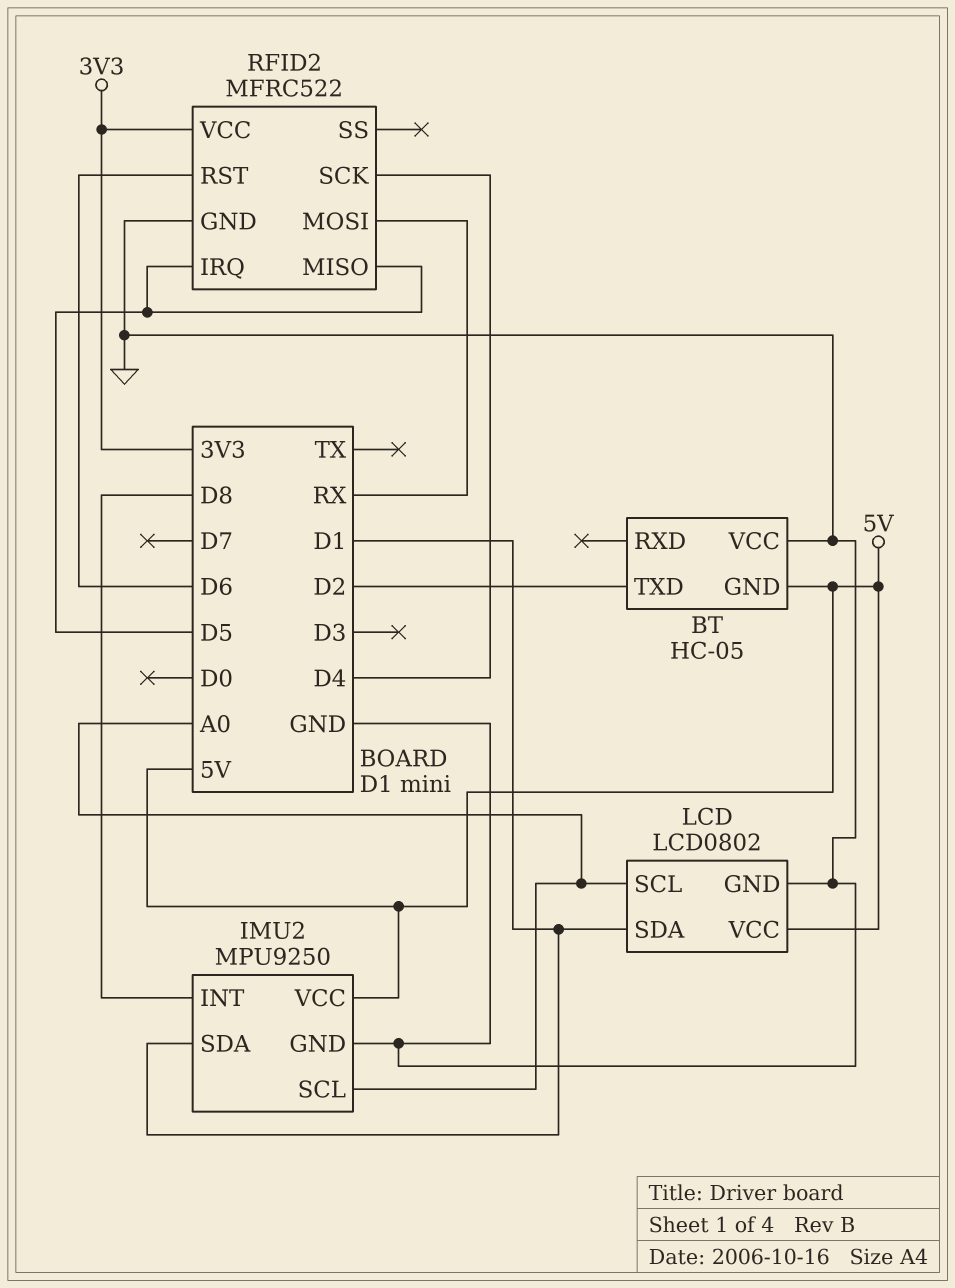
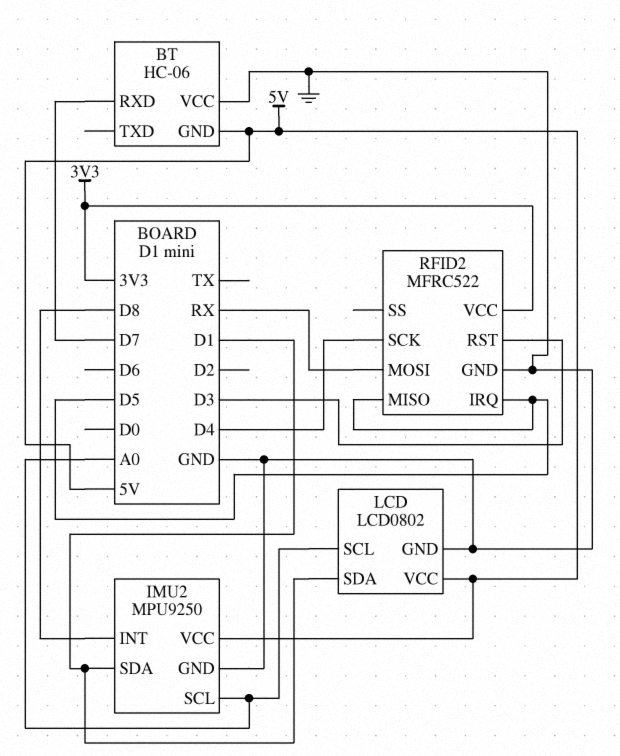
BT: HC-05 -> HC-06
BT pin RXD: none -> D7
BT pin TXD: D2 -> none
RFID2 pin RST: D6 -> D3

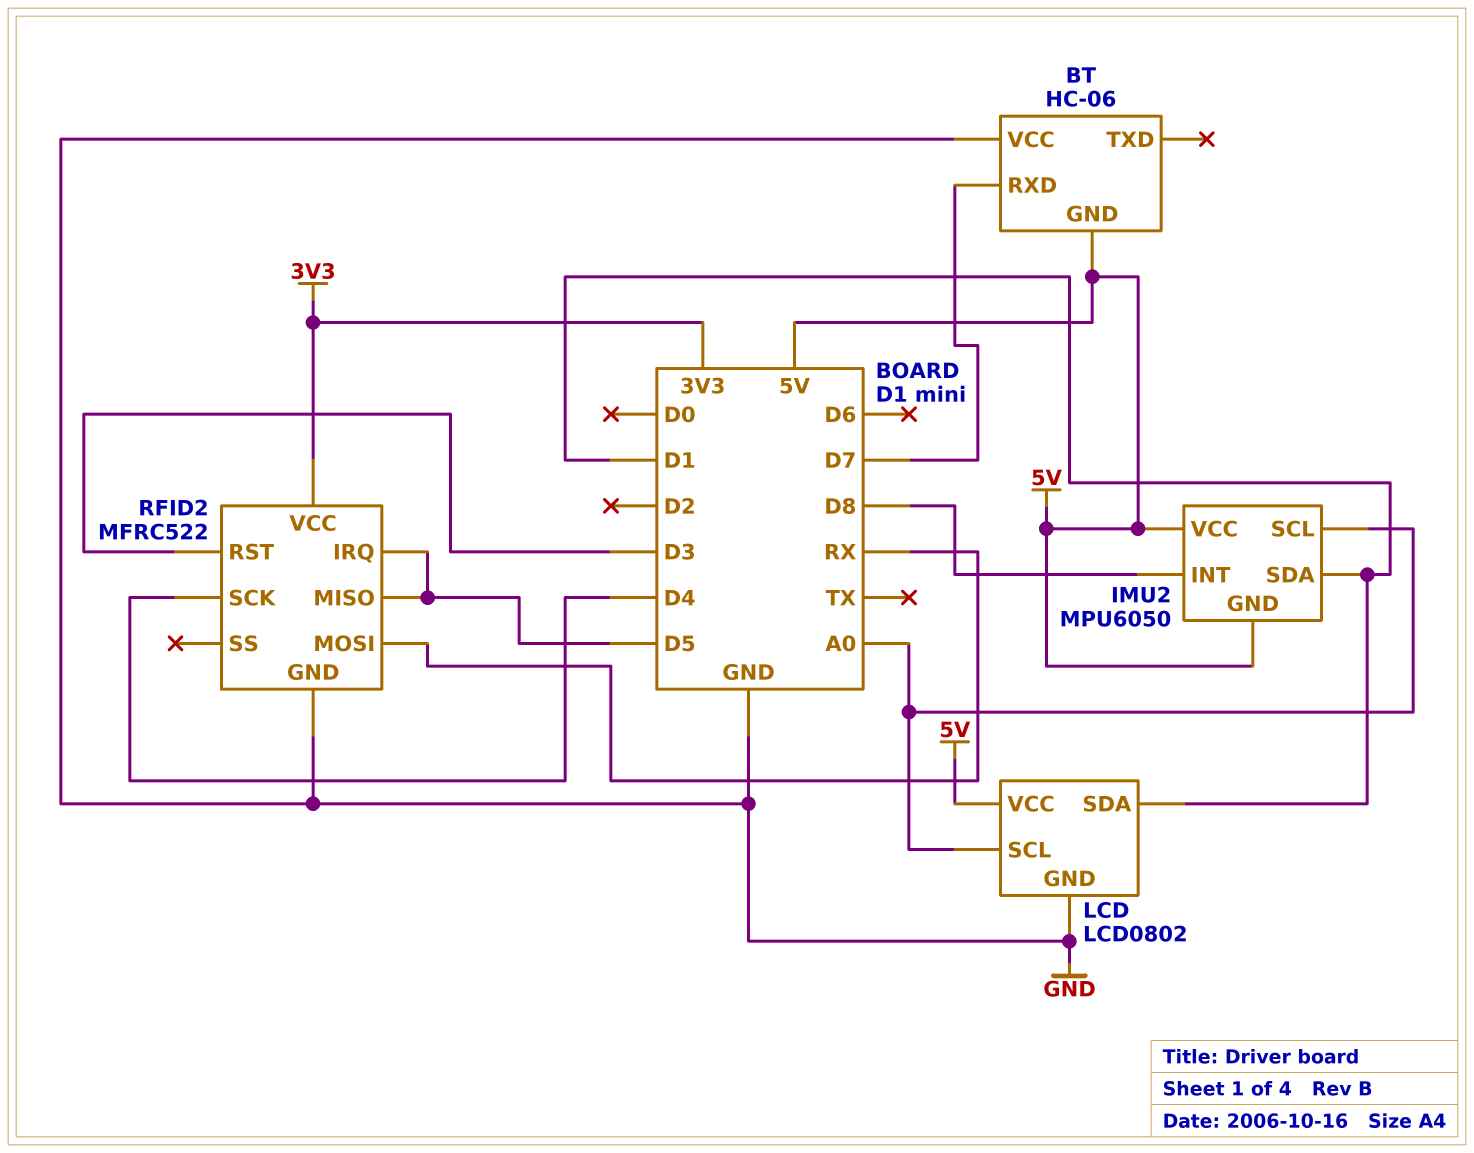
IMU2: MPU9250 -> MPU6050
IMU2 pin GND: GND -> 5V

